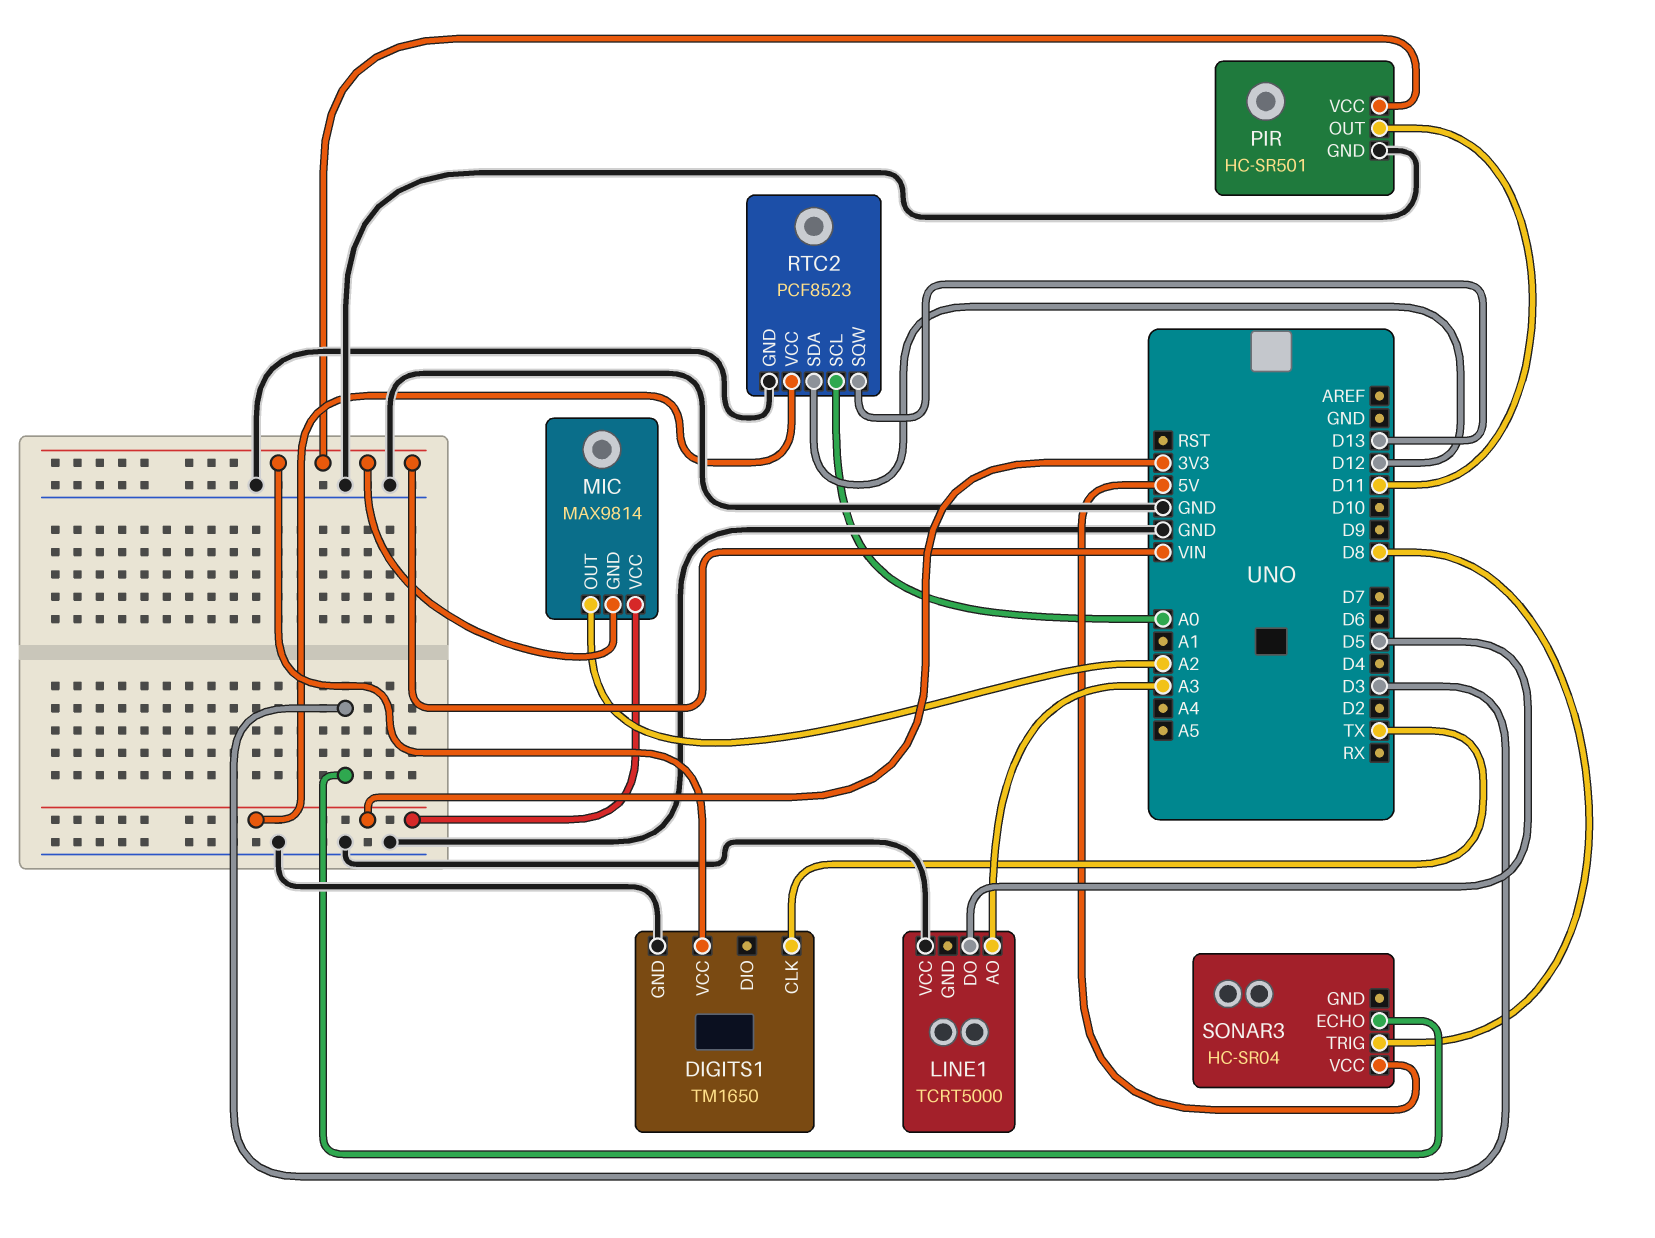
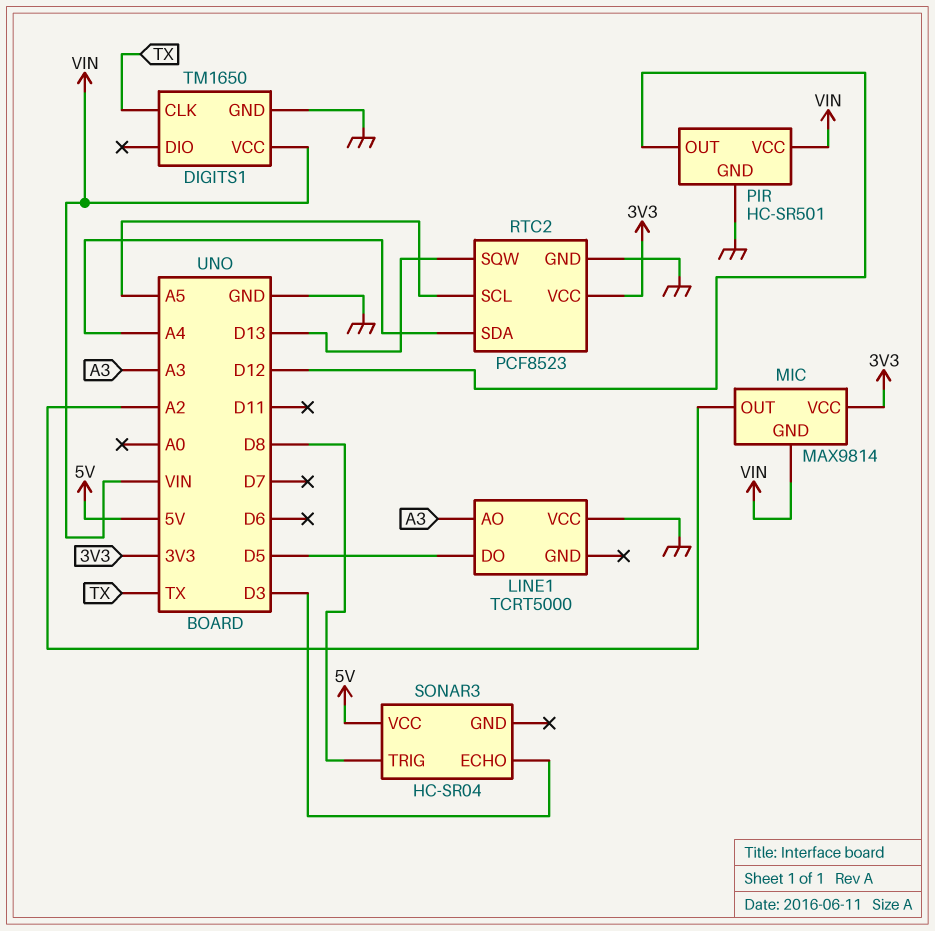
PIR pin OUT: D11 -> D12
RTC2 pin SCL: A0 -> A5
RTC2 pin SDA: D12 -> A4

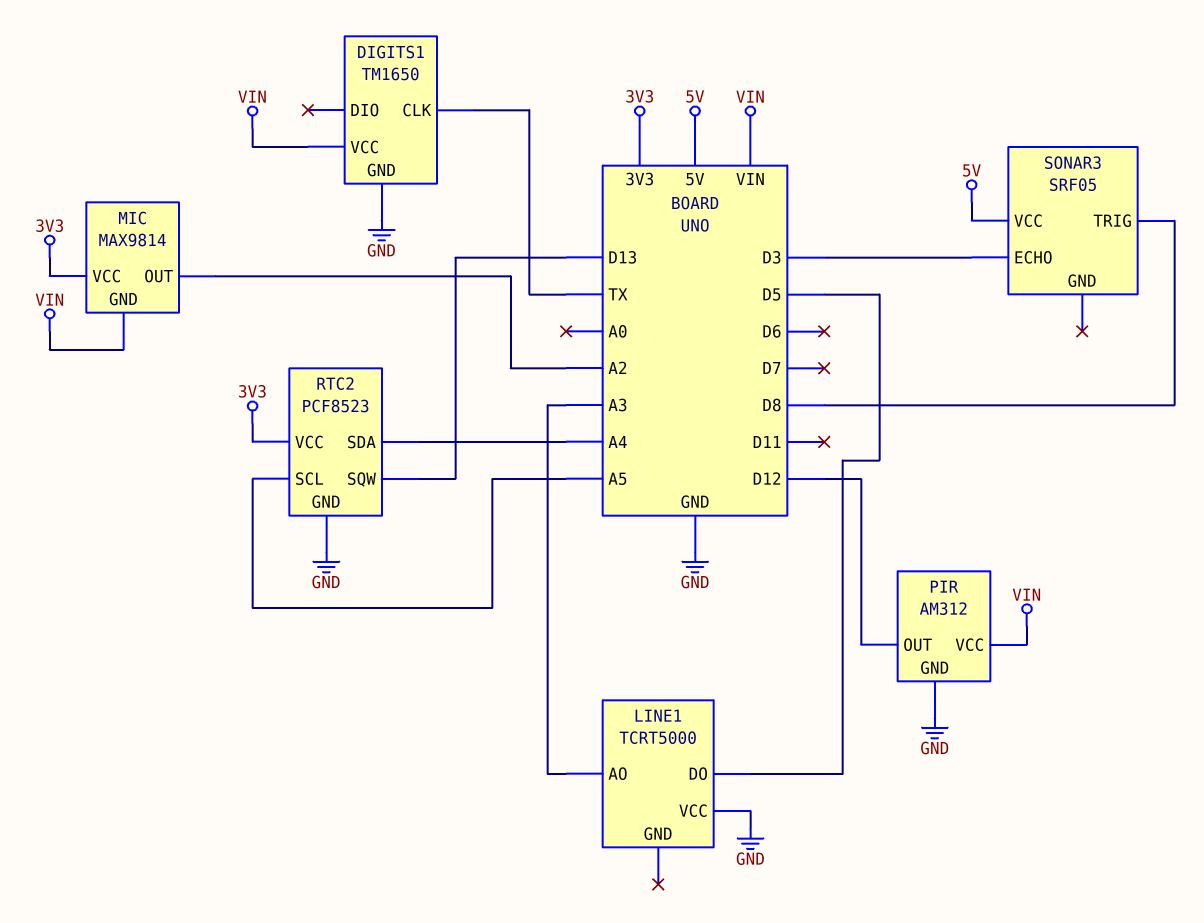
PIR: HC-SR501 -> AM312
SONAR3: HC-SR04 -> SRF05

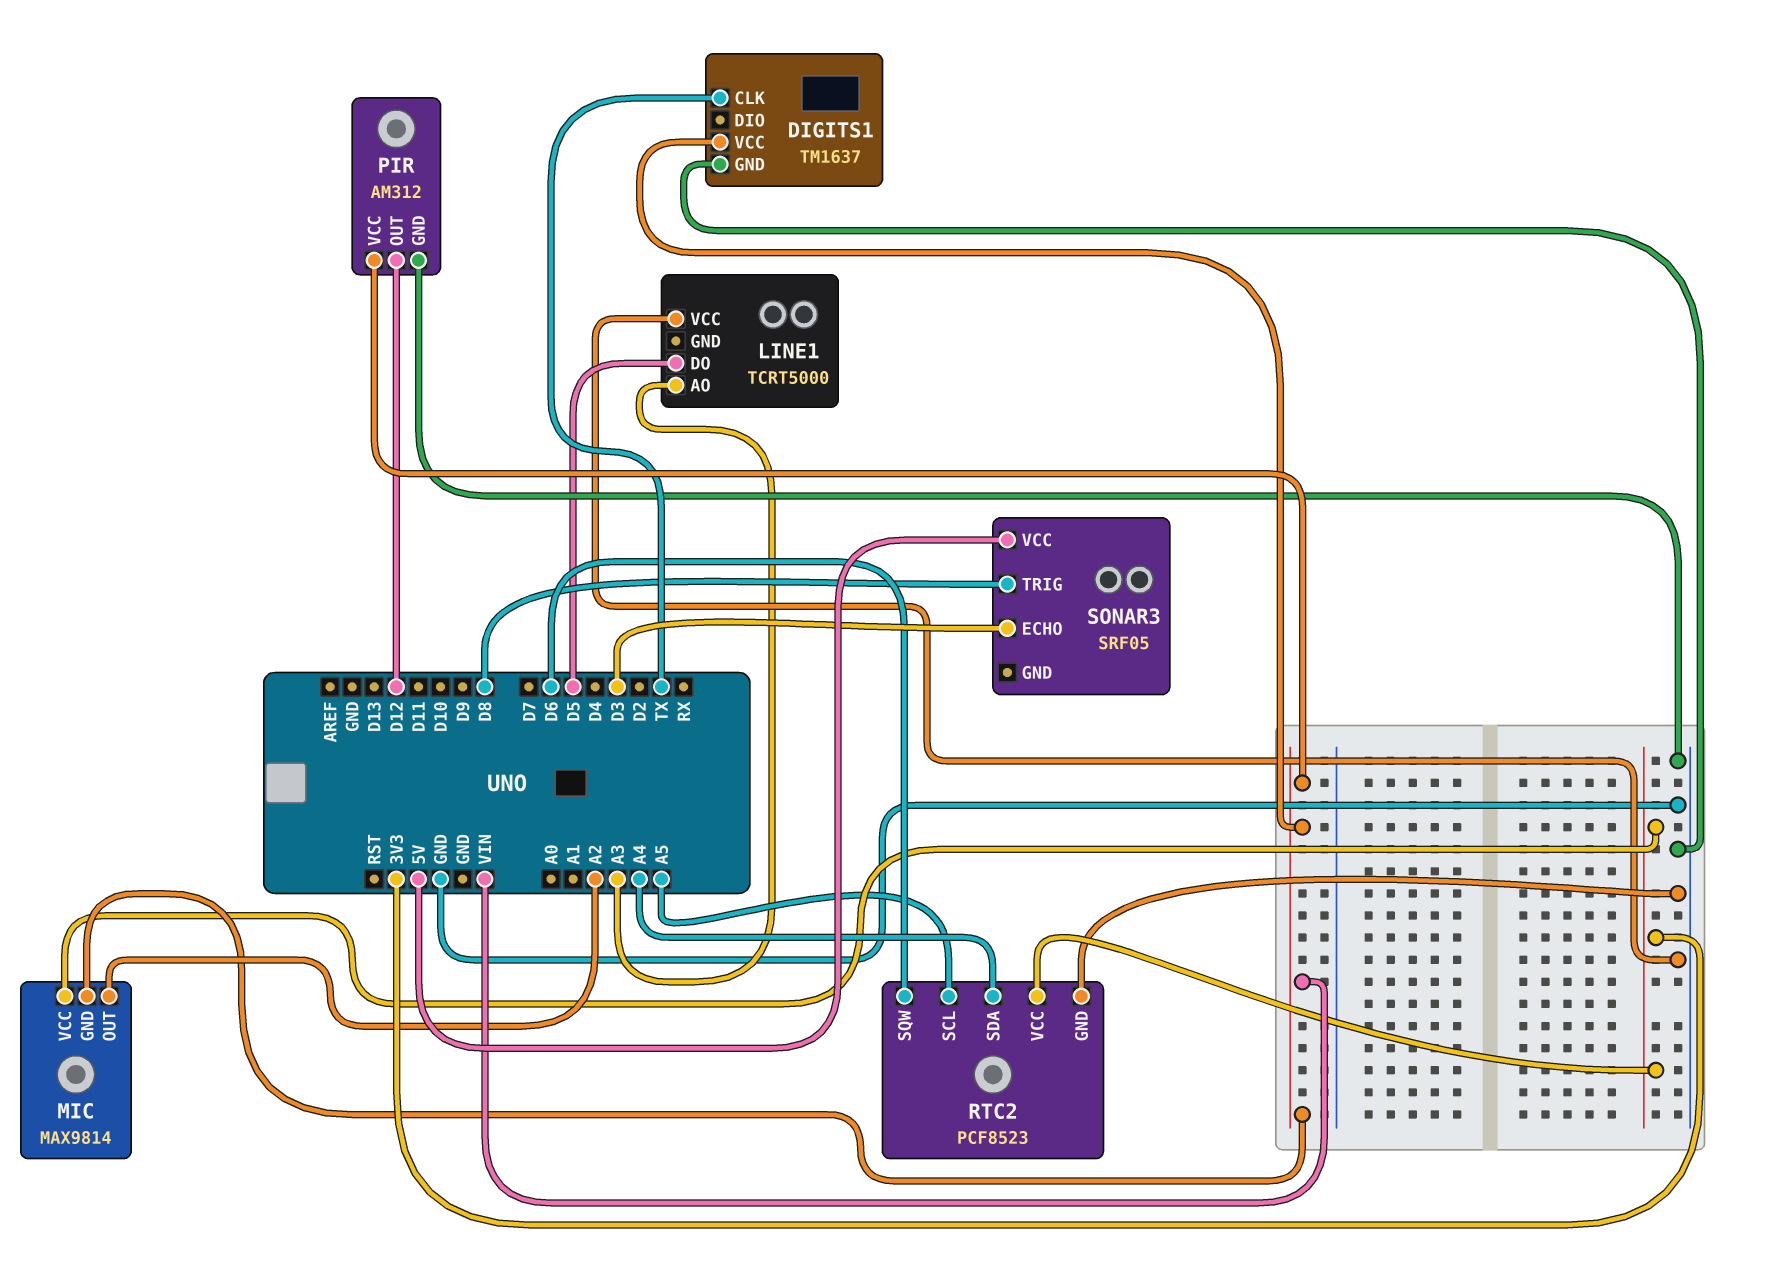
DIGITS1: TM1650 -> TM1637
RTC2 pin SQW: D13 -> D6

